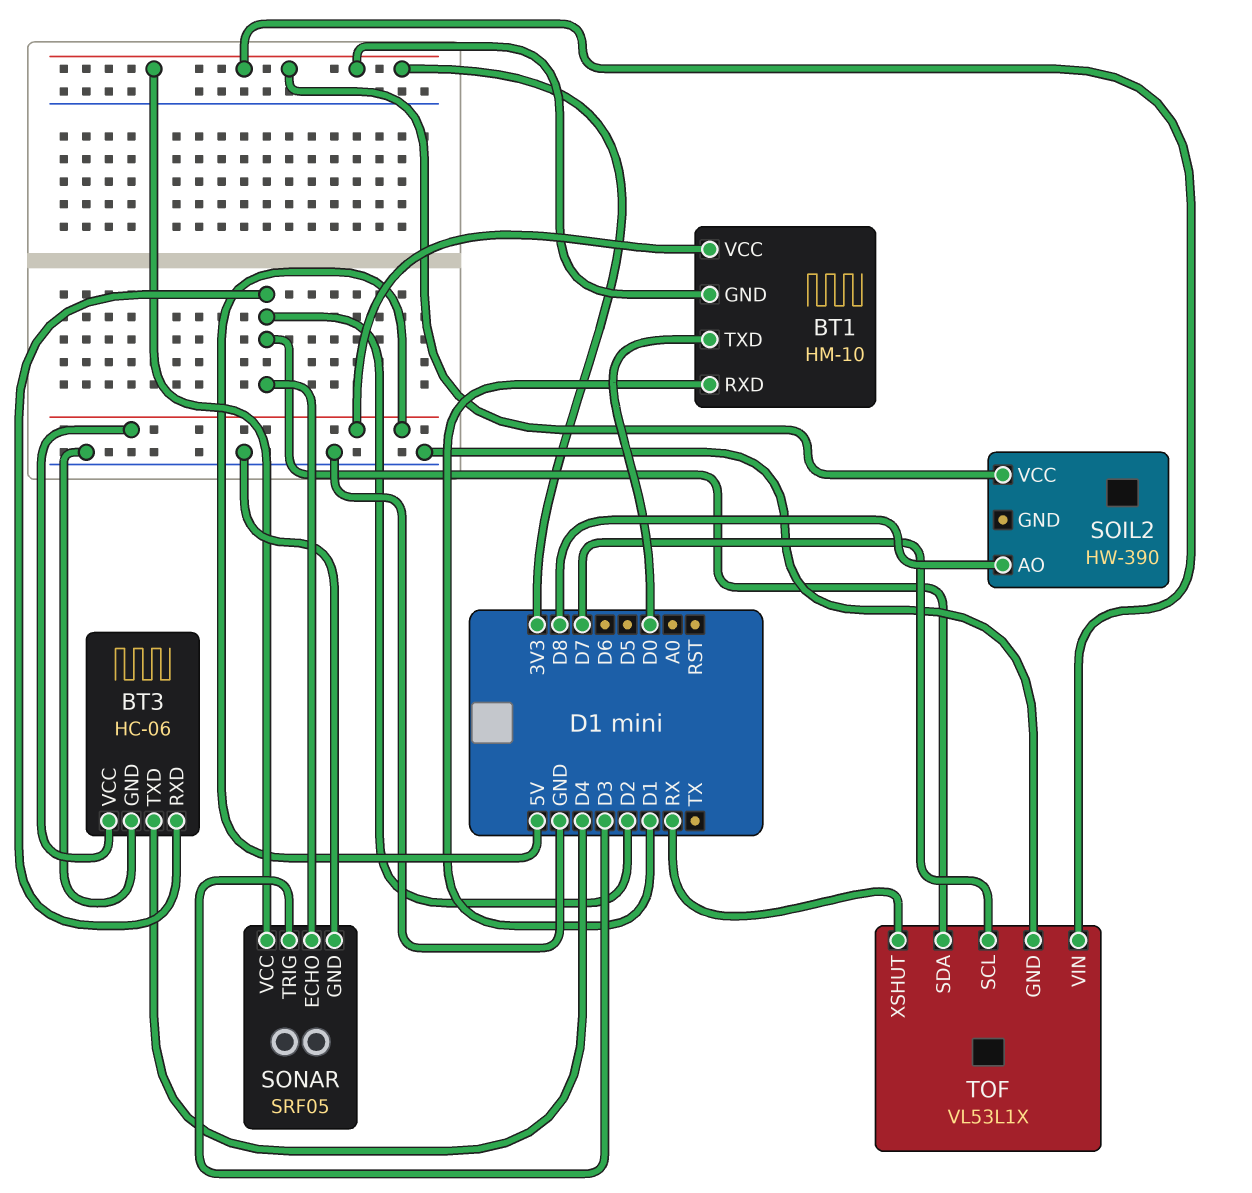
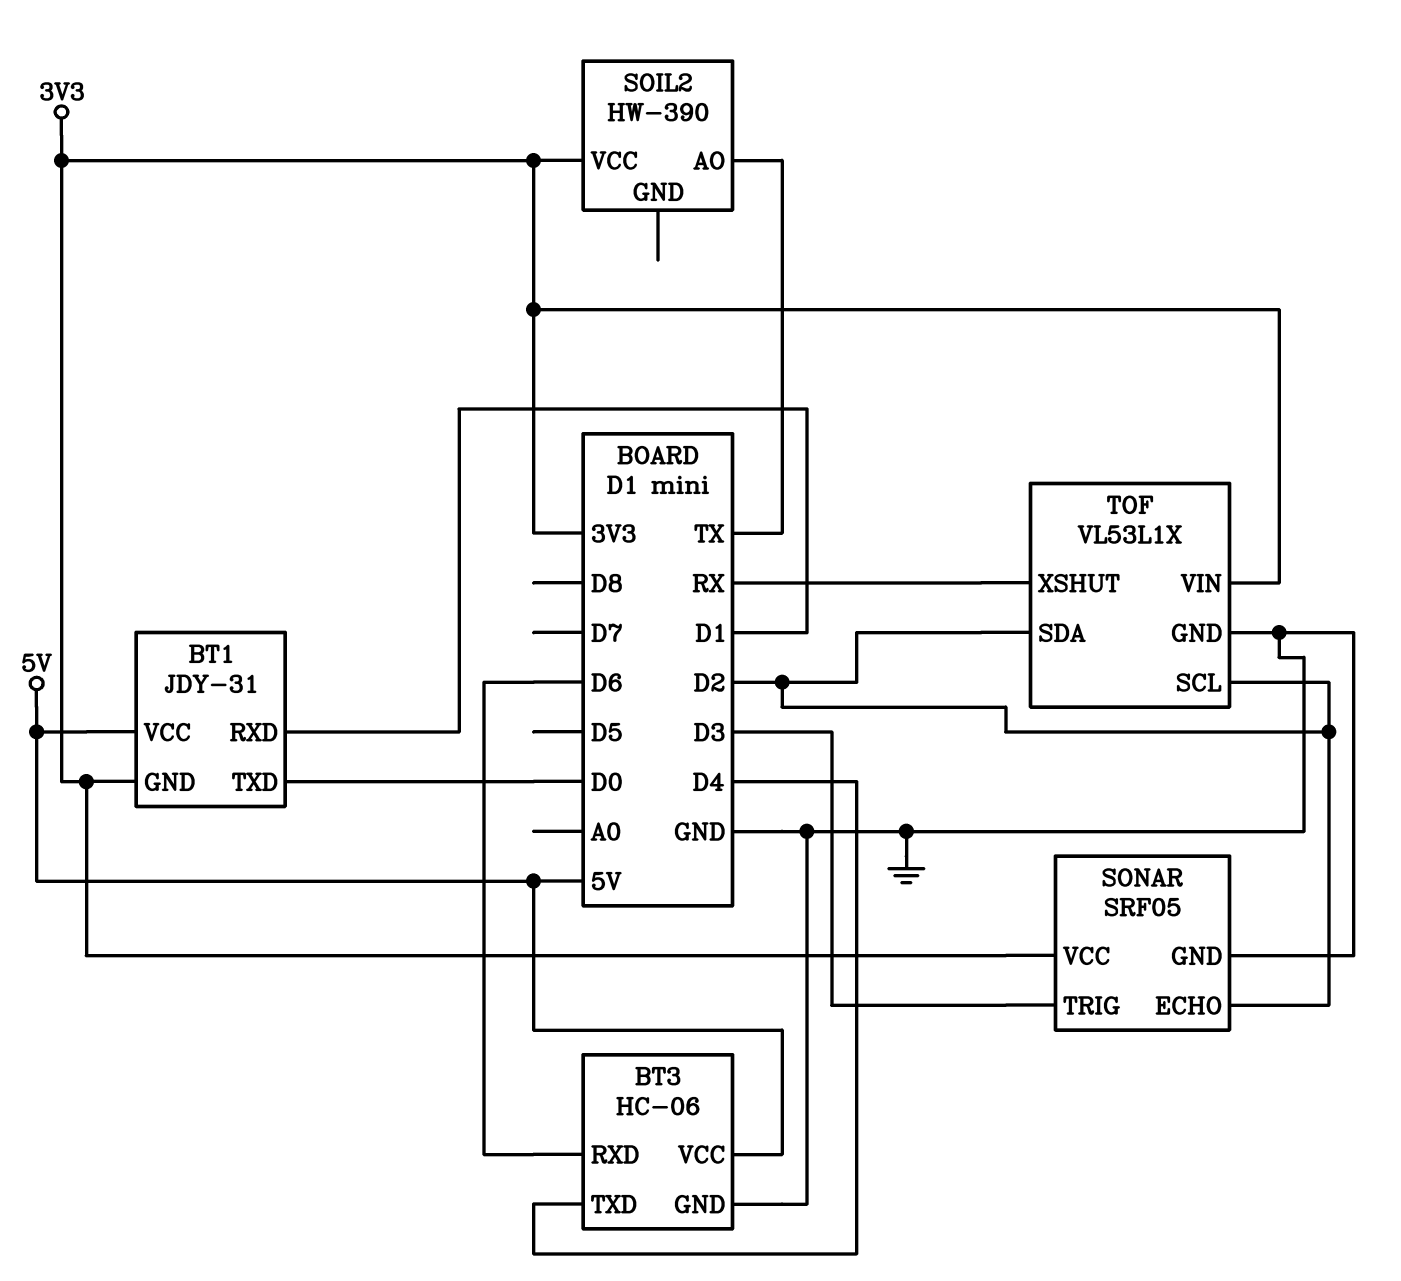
BT1: HM-10 -> JDY-31
BT3 pin RXD: D2 -> D6
SOIL2 pin AO: D8 -> TX
TOF pin SCL: D7 -> D2

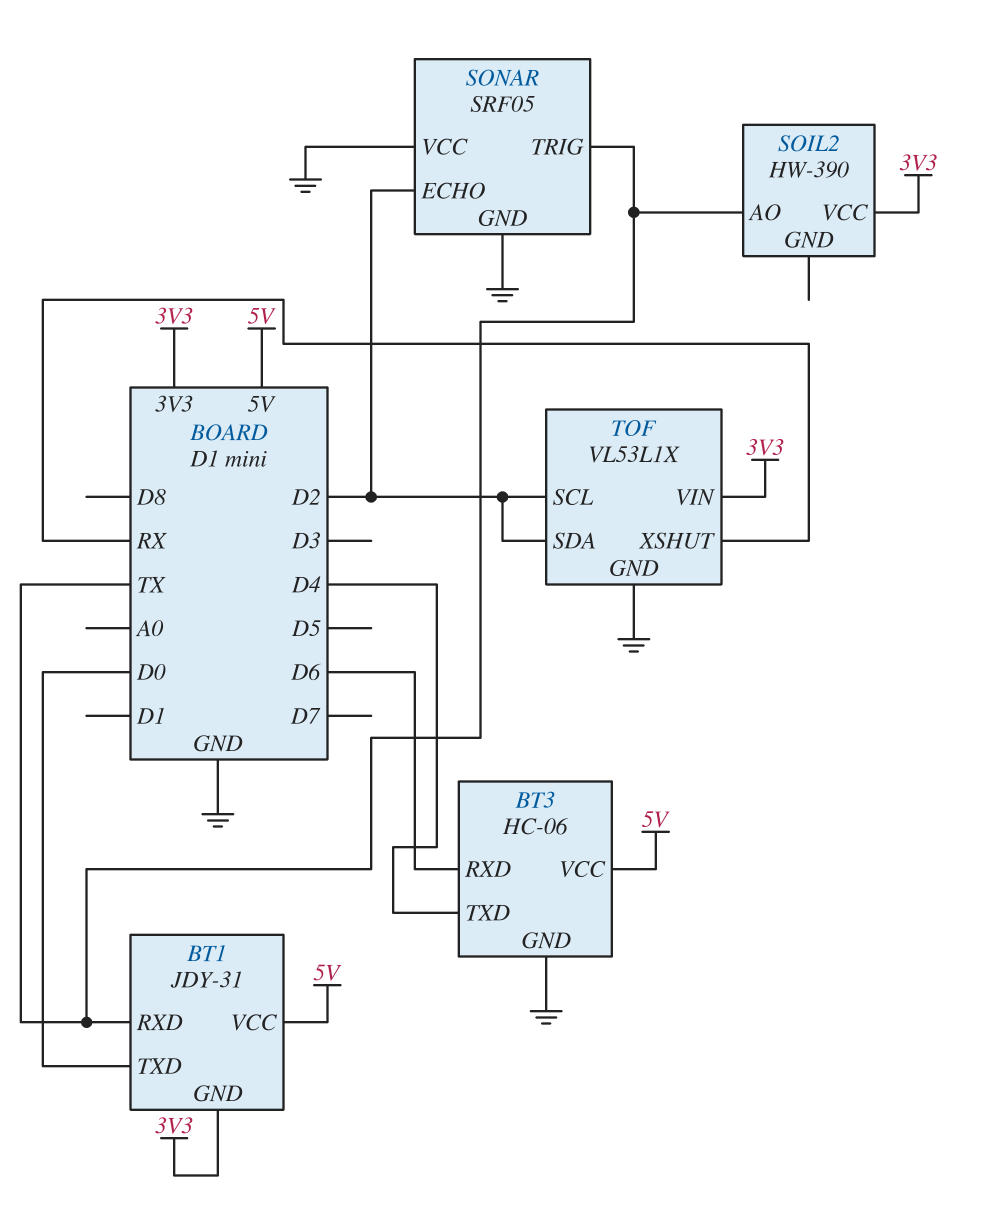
BT1 pin RXD: D1 -> TX
SONAR pin TRIG: D3 -> TX
SONAR pin VCC: 3V3 -> GND

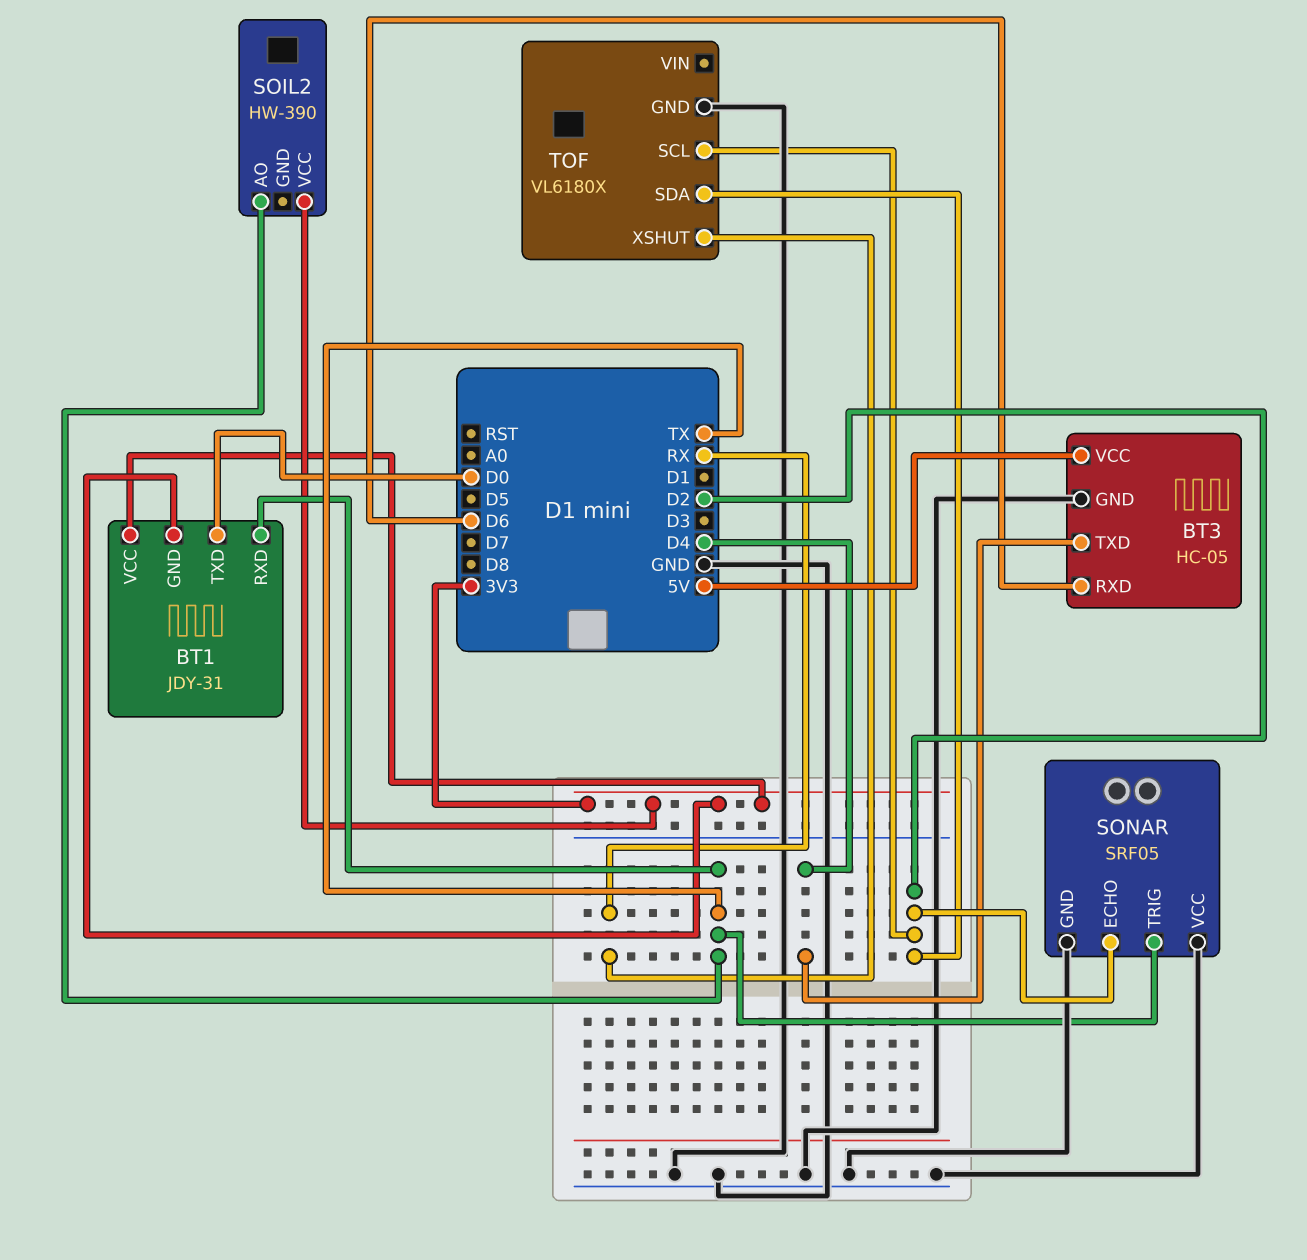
BT1 pin VCC: 5V -> 3V3
BT3: HC-06 -> HC-05
TOF: VL53L1X -> VL6180X
TOF pin VIN: 3V3 -> none

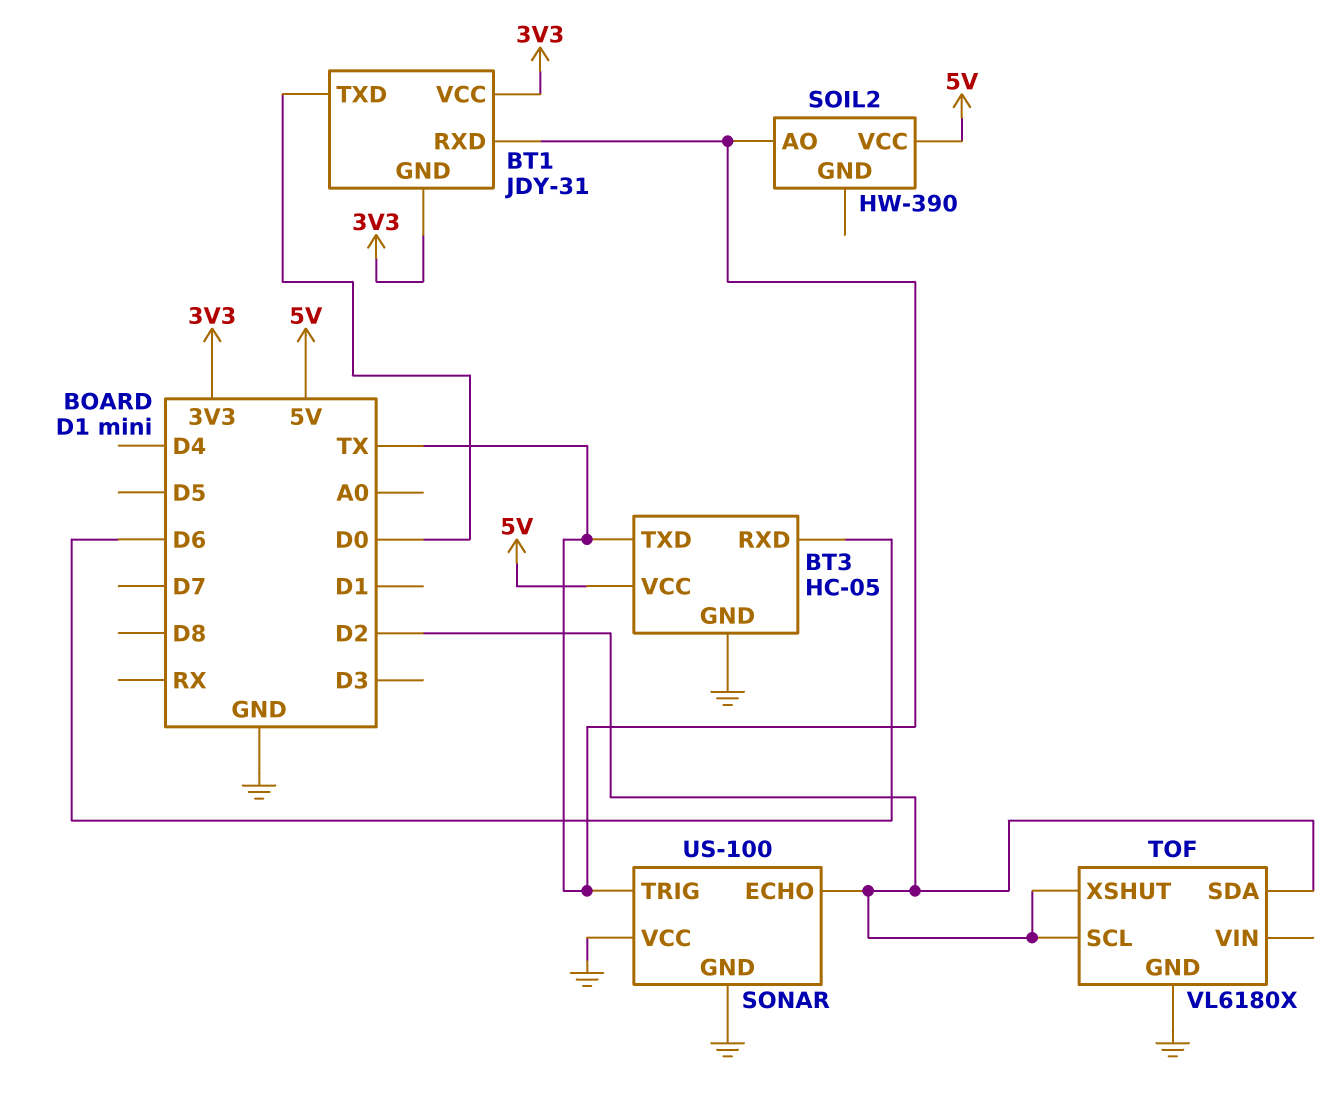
BT3 pin TXD: D4 -> TX
SOIL2 pin VCC: 3V3 -> 5V
SONAR: SRF05 -> US-100
TOF pin XSHUT: RX -> D2

